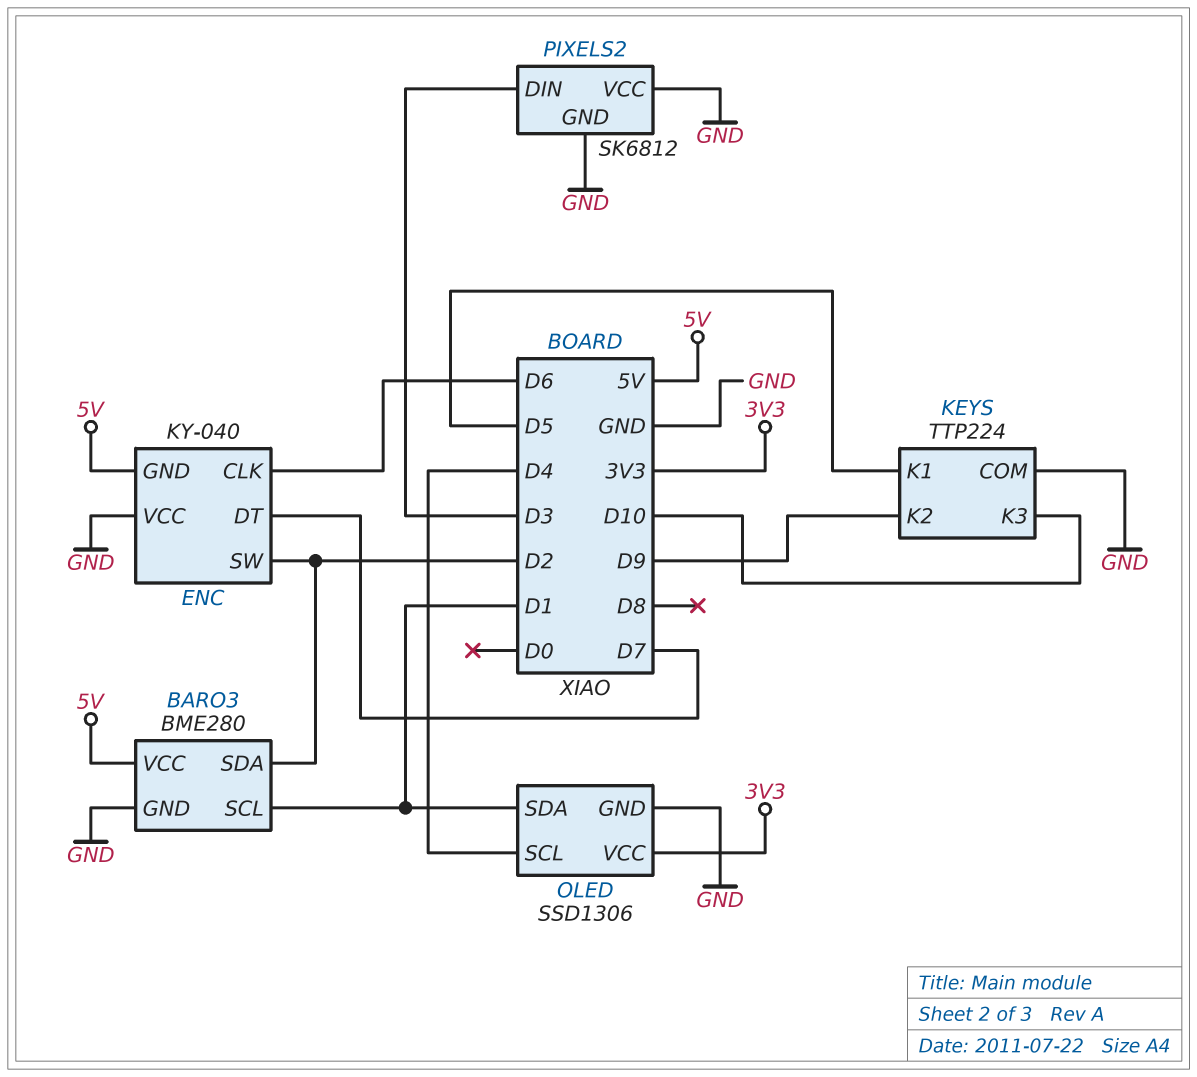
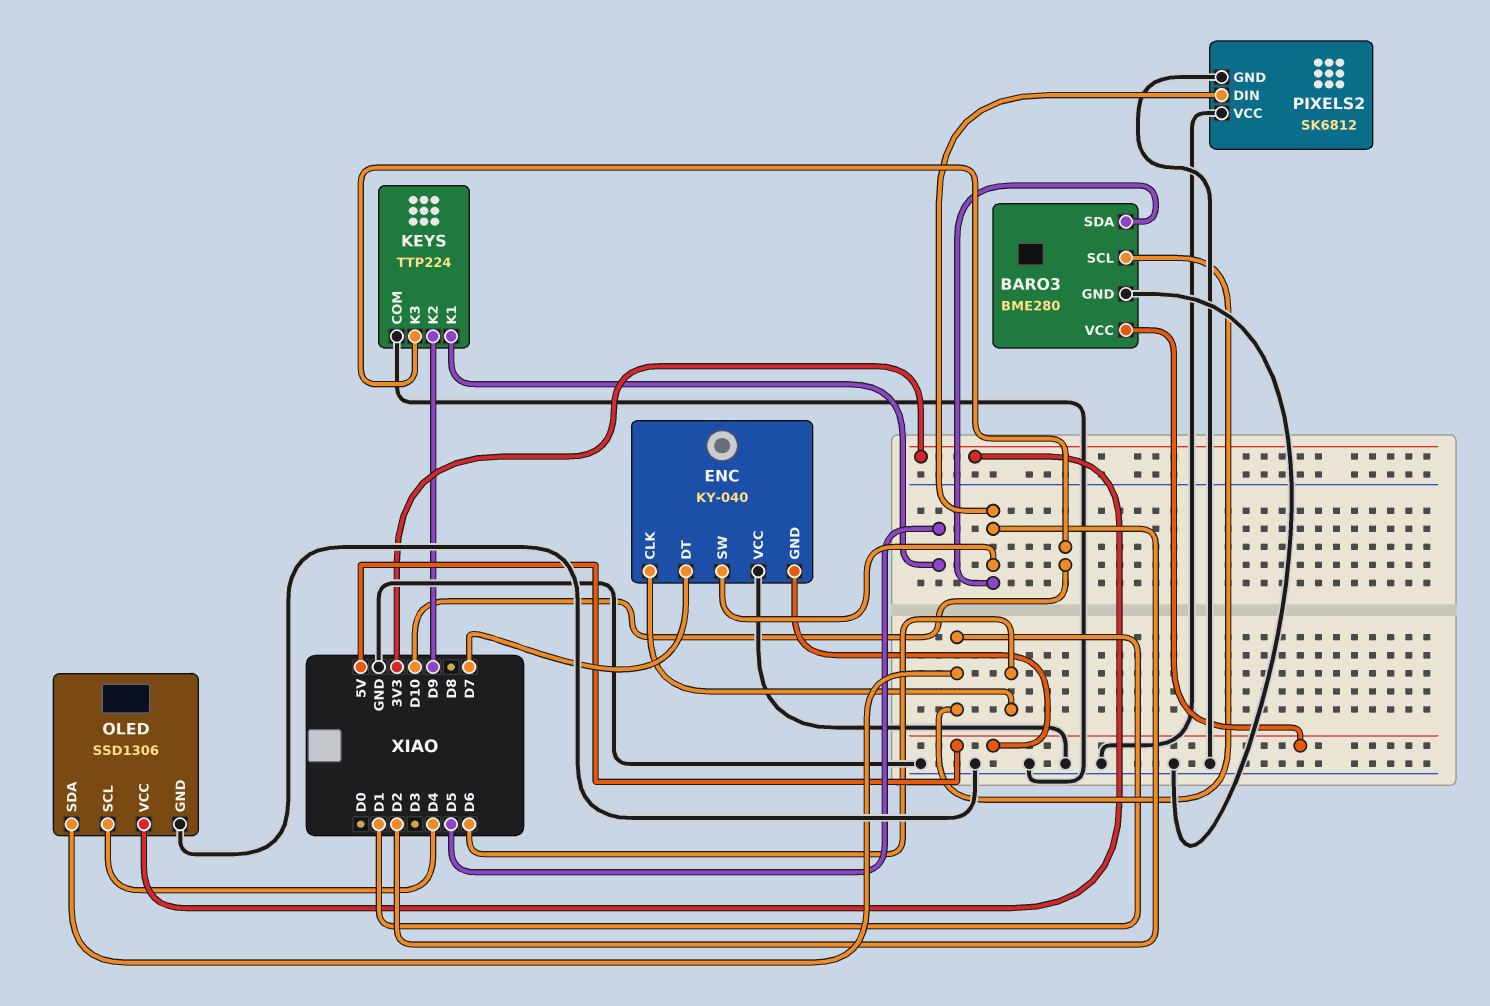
PIXELS2 pin DIN: D3 -> D2

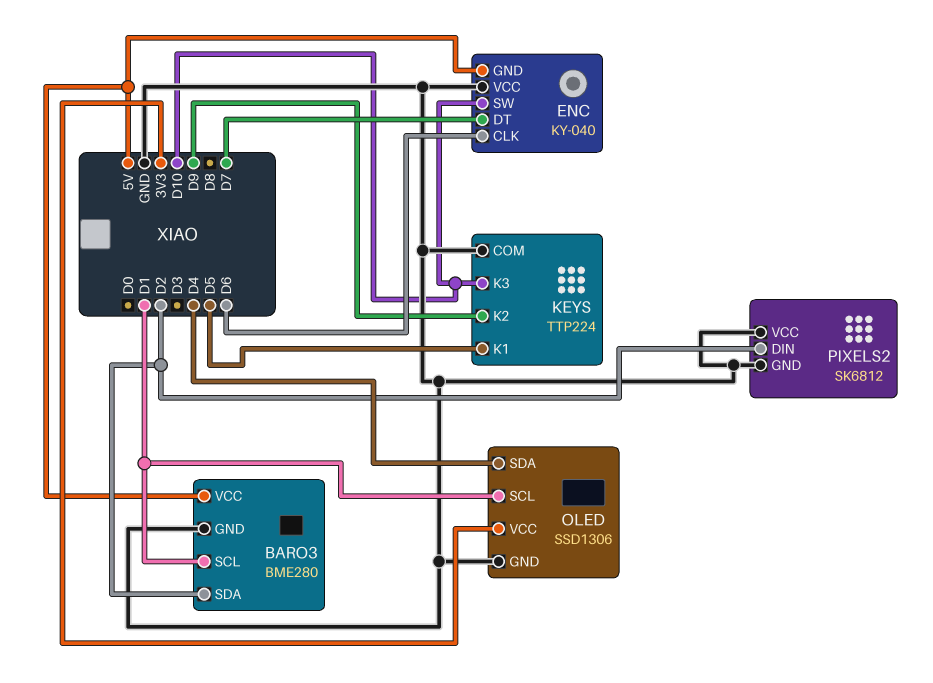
ENC pin SW: D2 -> D10
OLED pin SCL: D4 -> D1
OLED pin SDA: D1 -> D4

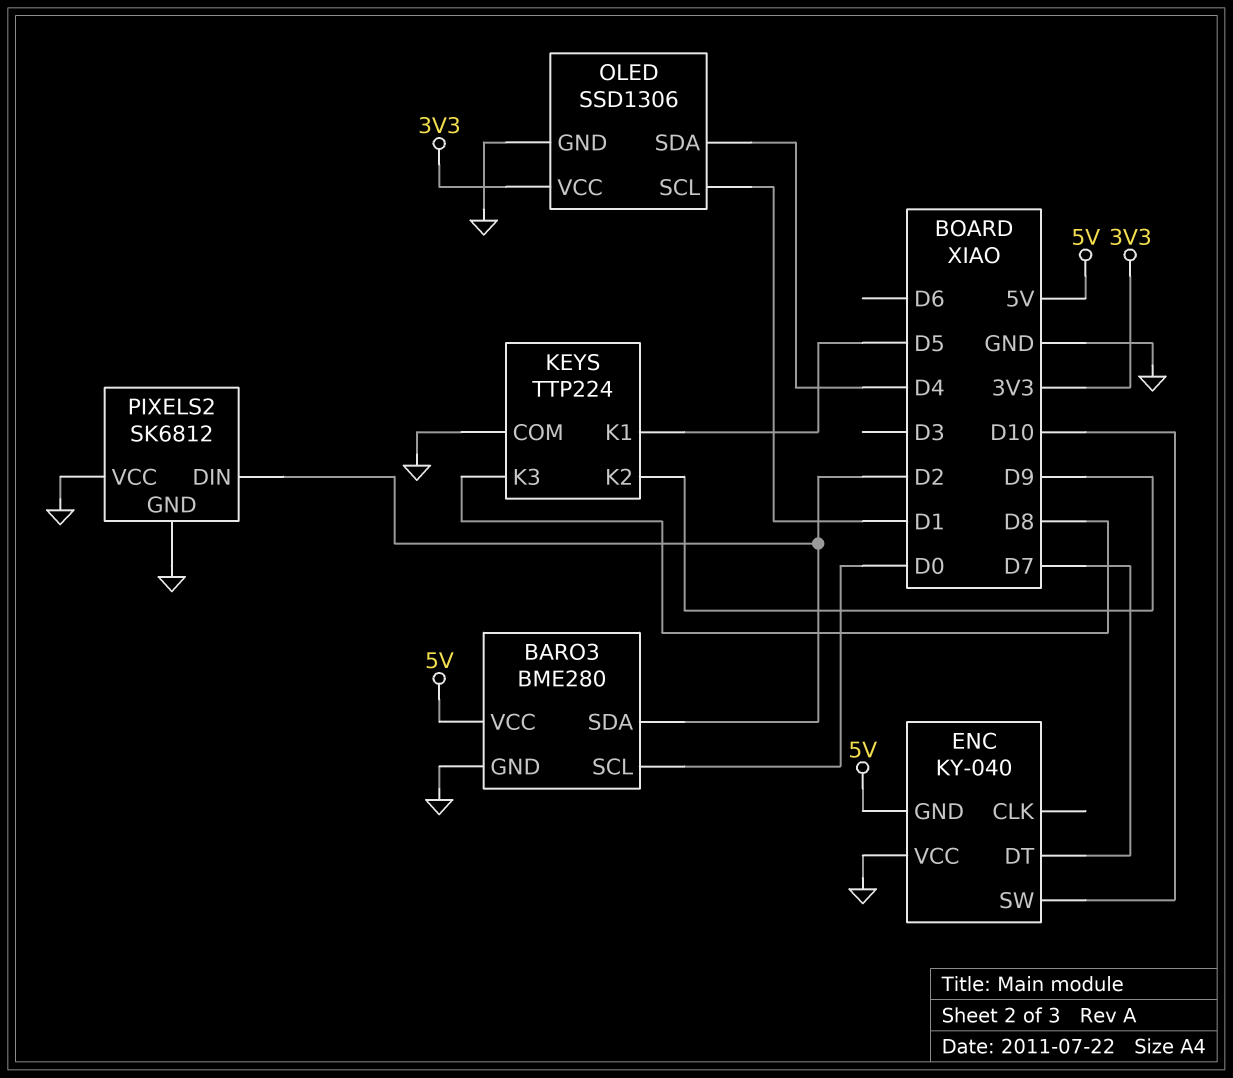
BARO3 pin SCL: D1 -> D0
ENC pin CLK: D6 -> none
KEYS pin K3: D10 -> D8

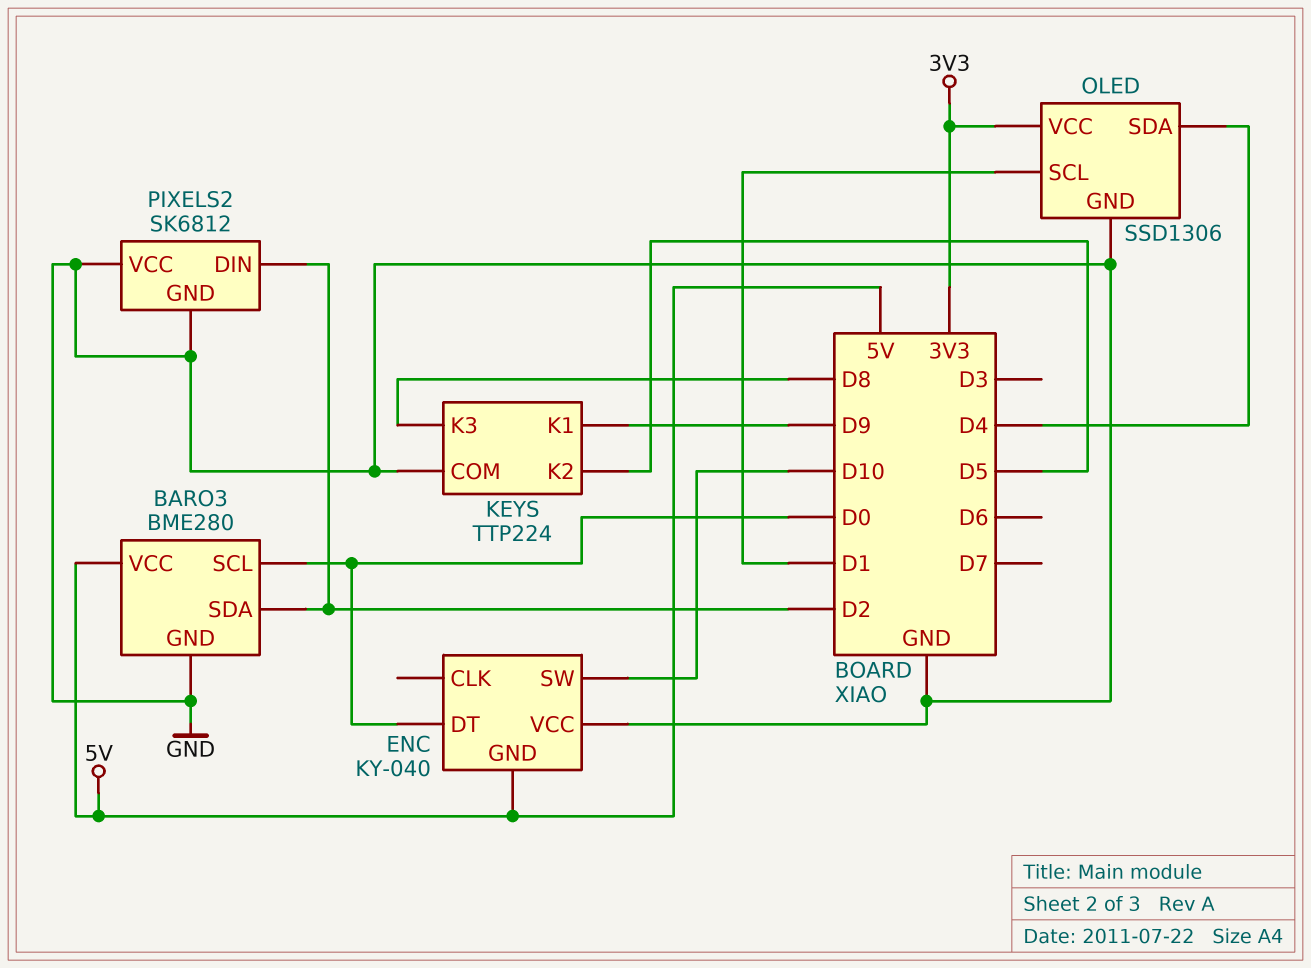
ENC pin DT: D7 -> D0
KEYS pin K1: D5 -> D9
KEYS pin K2: D9 -> D5

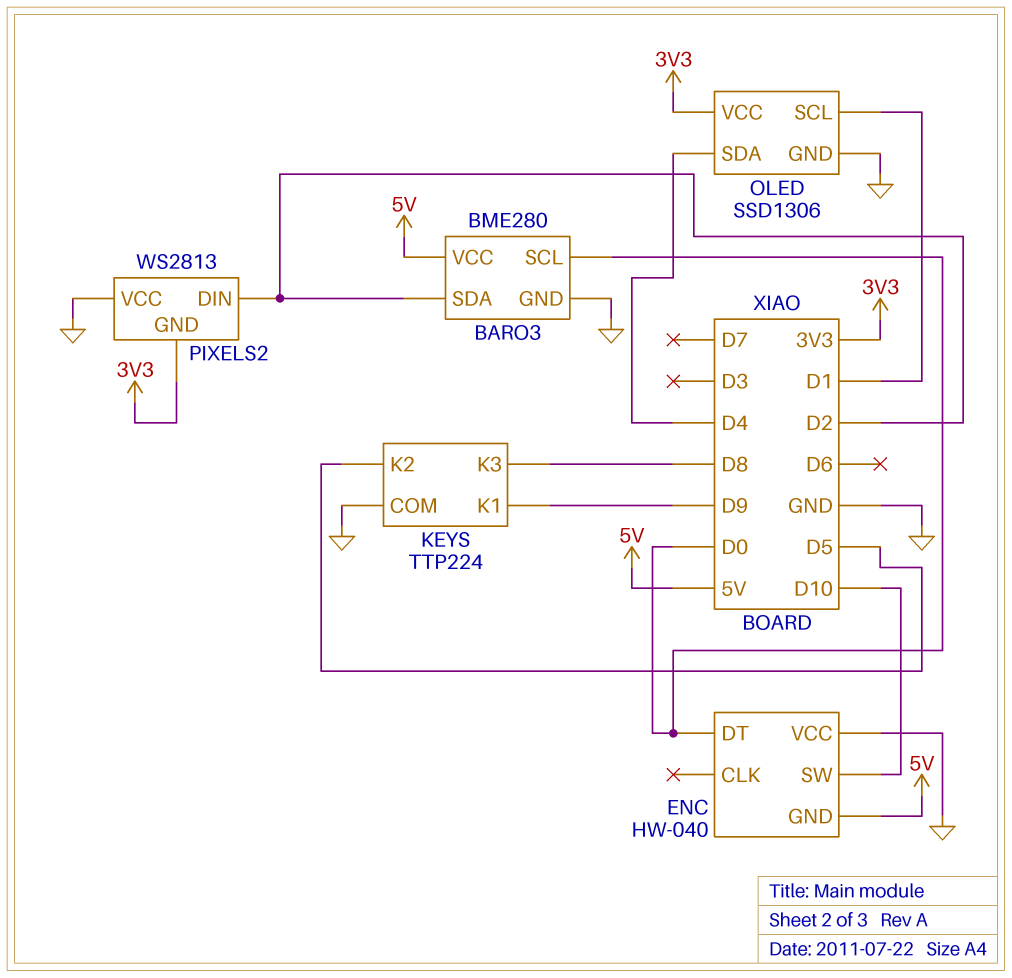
ENC: KY-040 -> HW-040
PIXELS2: SK6812 -> WS2813
PIXELS2 pin GND: GND -> 3V3

